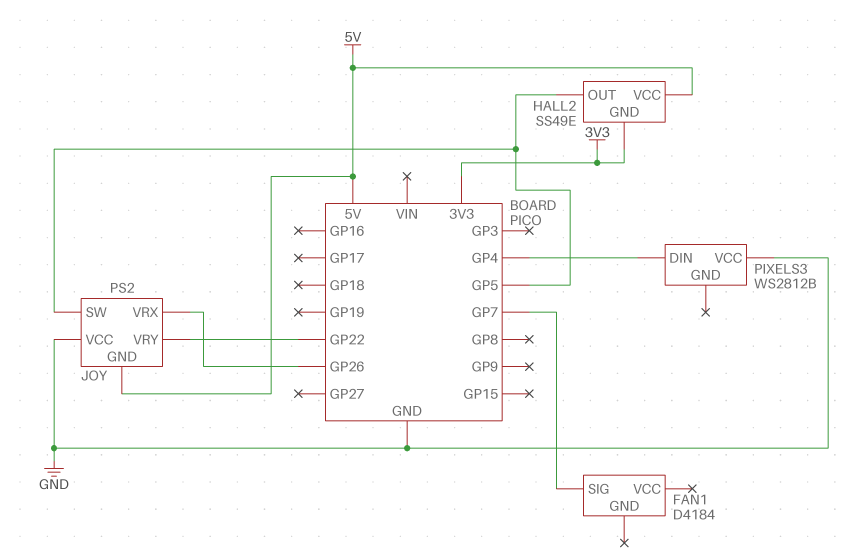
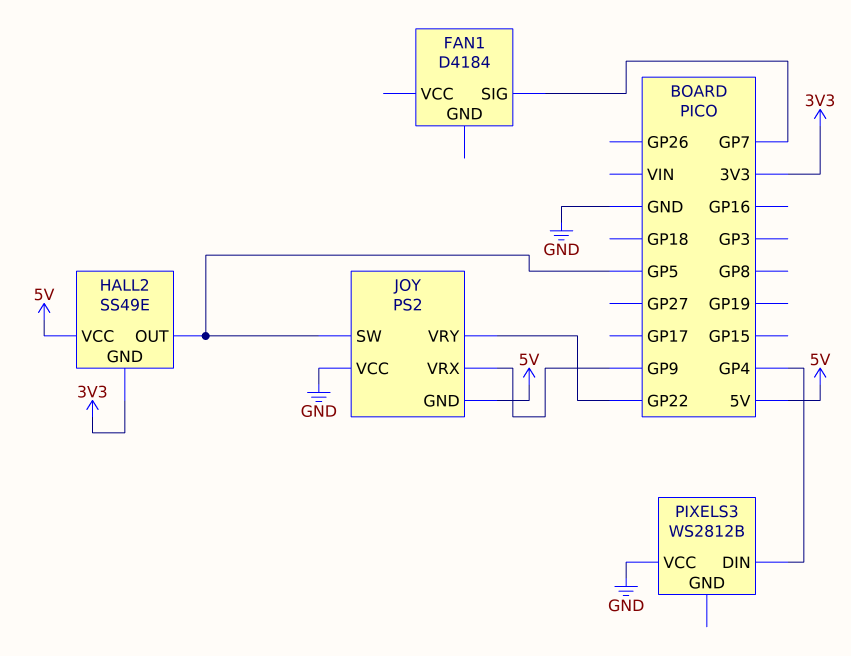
JOY pin VRX: GP26 -> GP9

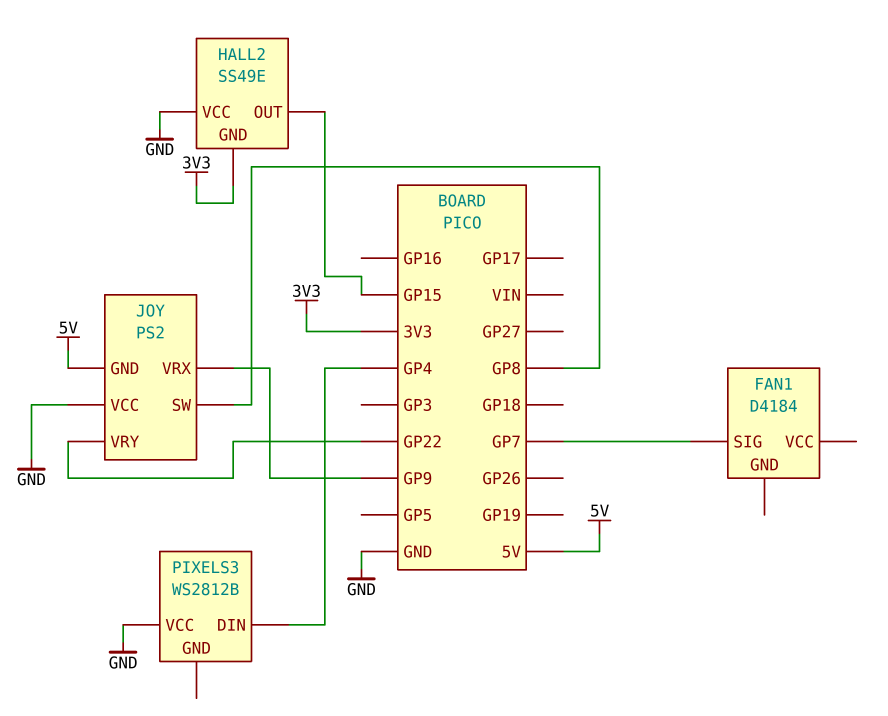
HALL2 pin OUT: GP5 -> GP15
HALL2 pin VCC: 5V -> GND
JOY pin SW: GP5 -> GP8

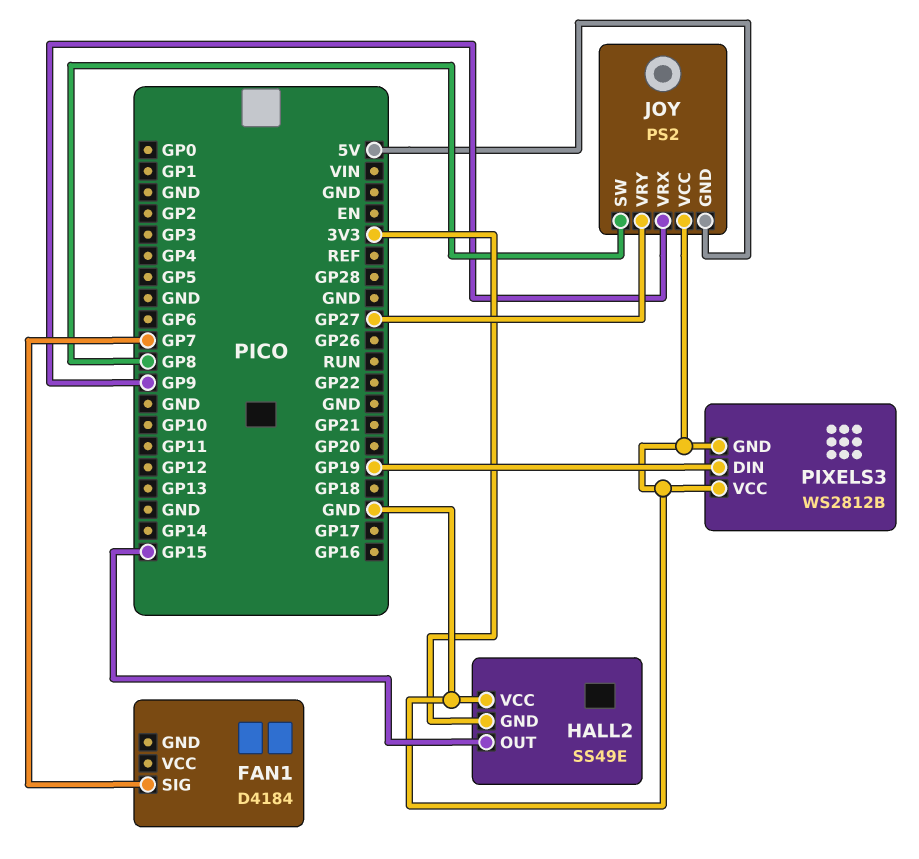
JOY pin VRY: GP22 -> GP27
PIXELS3 pin DIN: GP4 -> GP19
PIXELS3 pin GND: none -> GND

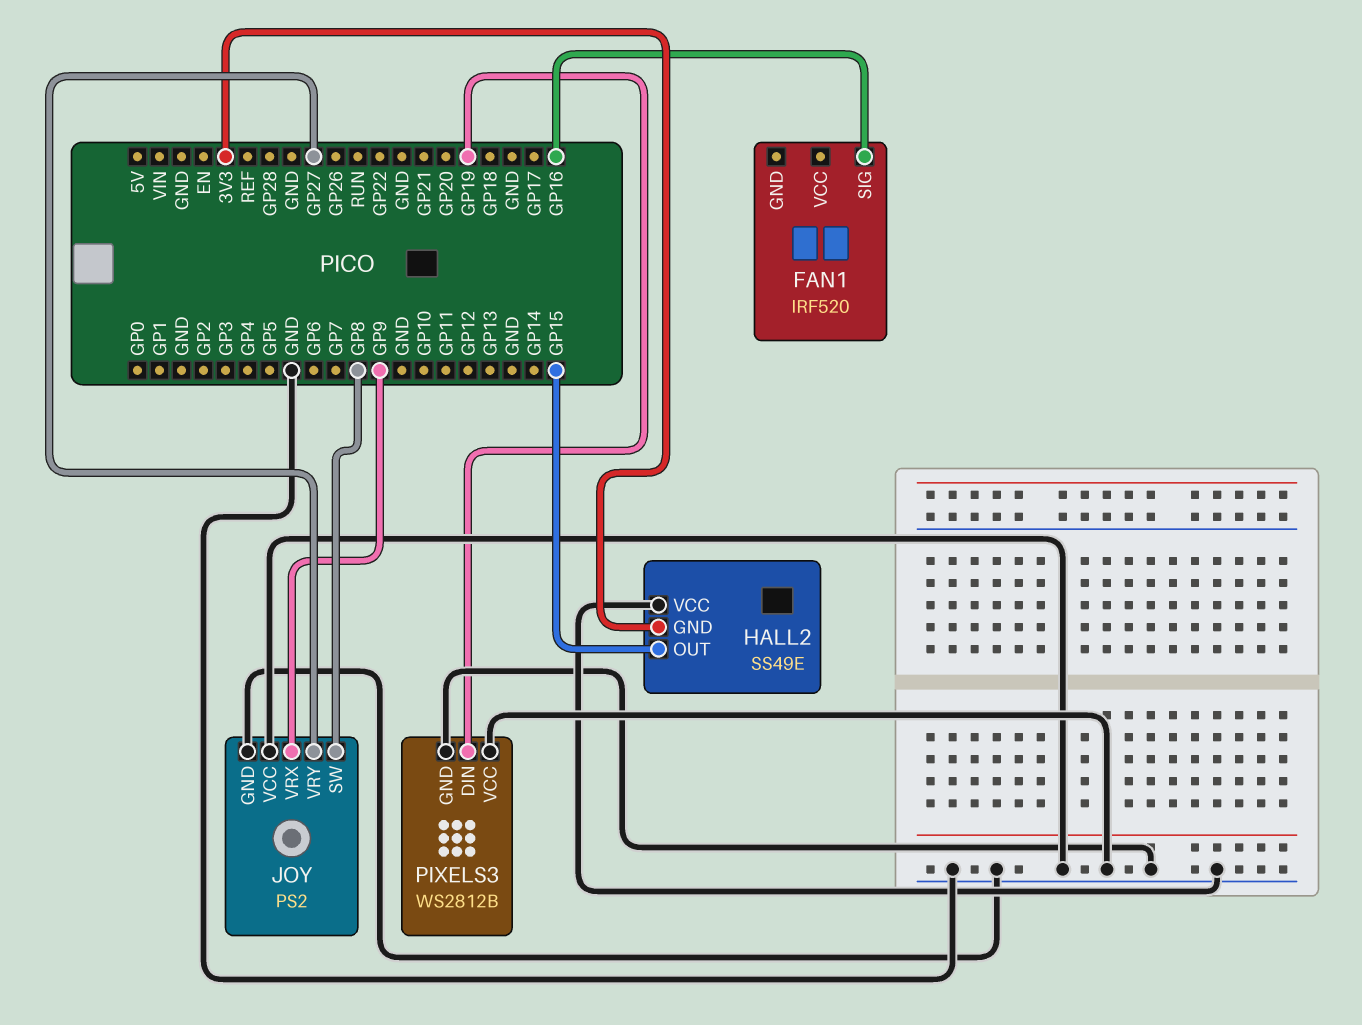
FAN1: D4184 -> IRF520
FAN1 pin SIG: GP7 -> GP16
JOY pin GND: 5V -> GND

